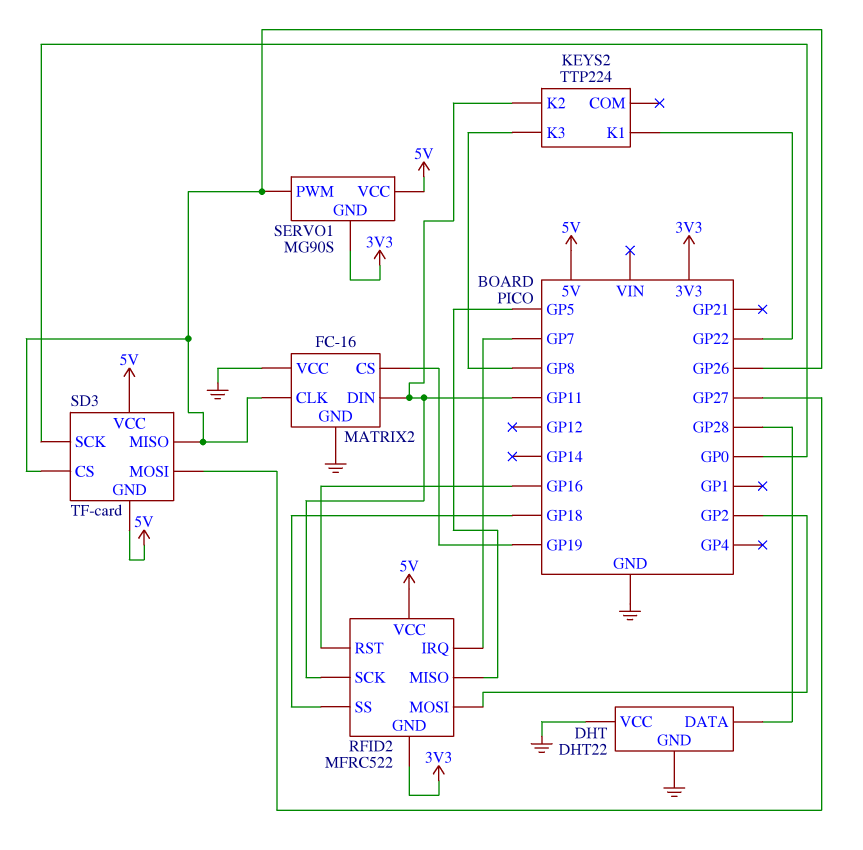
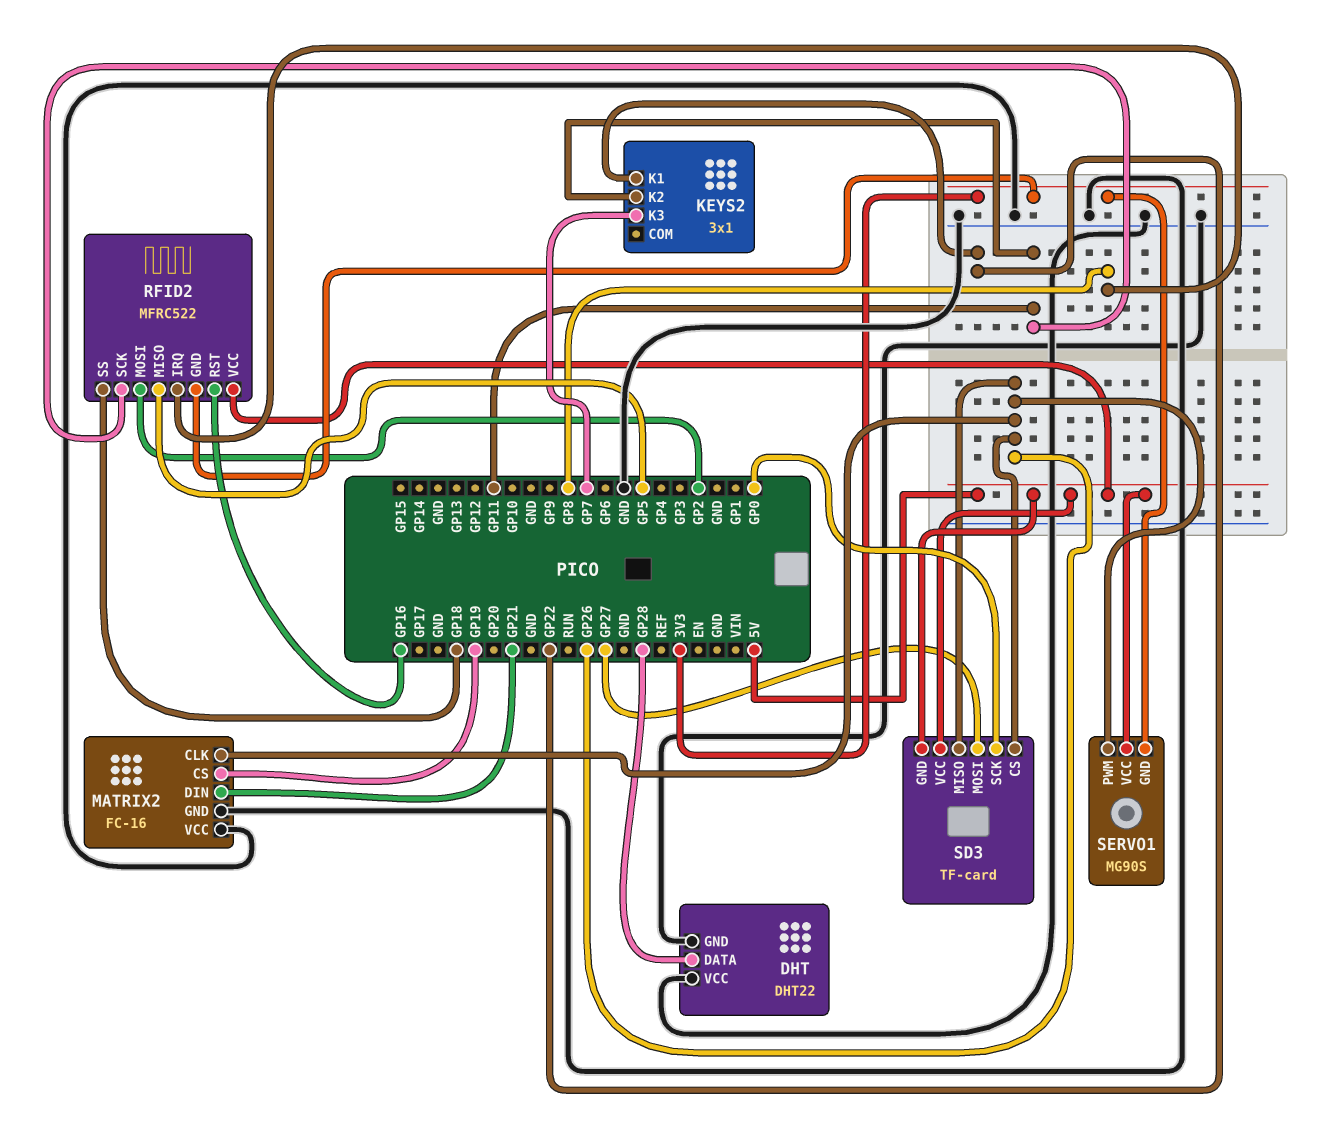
KEYS2: TTP224 -> 3x1
KEYS2 pin K3: GP8 -> GP7
MATRIX2 pin DIN: GP11 -> GP21
RFID2 pin IRQ: GP7 -> GP8

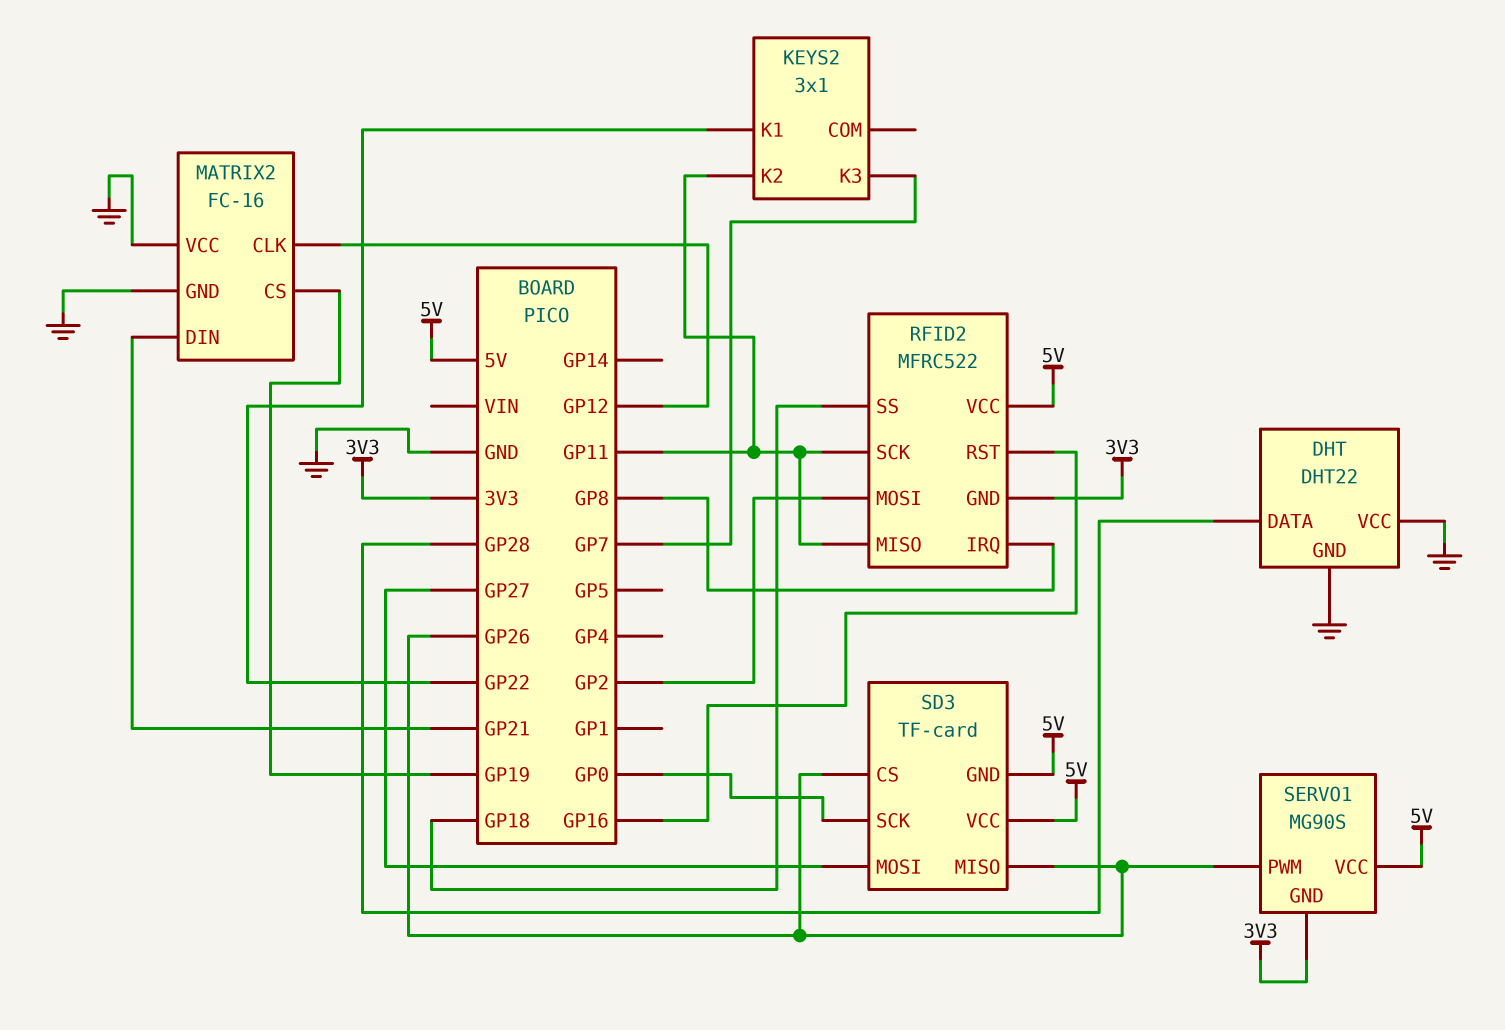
MATRIX2 pin CLK: GP26 -> GP12
RFID2 pin MISO: GP5 -> GP11

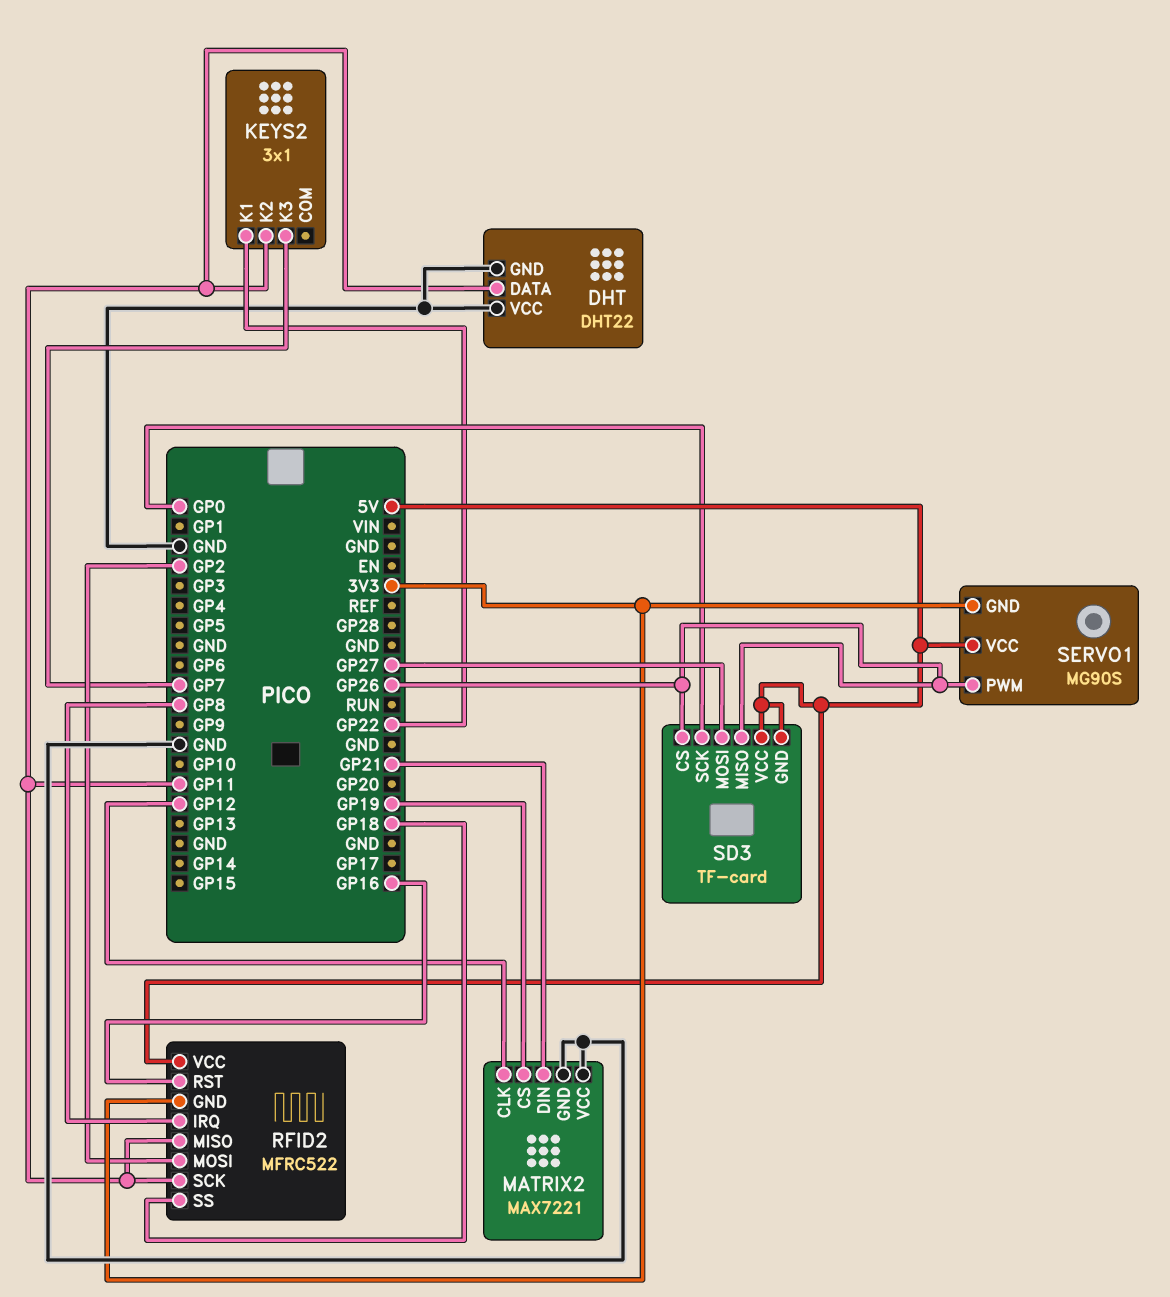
DHT pin DATA: GP28 -> GP11
MATRIX2: FC-16 -> MAX7221

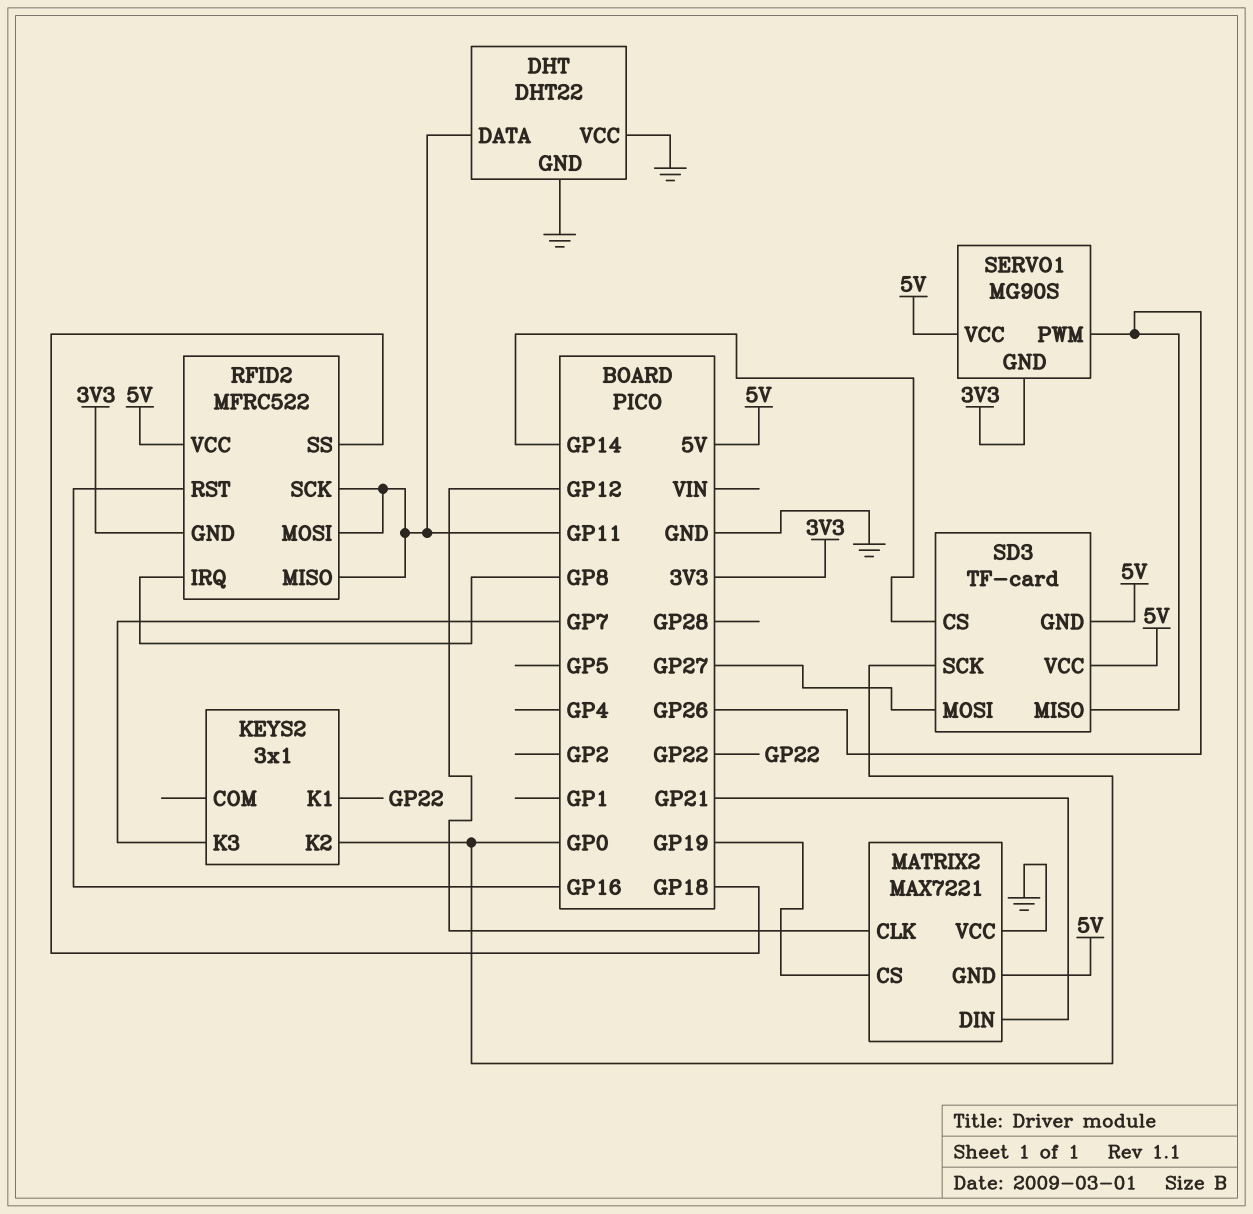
KEYS2 pin K2: GP11 -> GP0
MATRIX2 pin GND: GND -> 5V
RFID2 pin MOSI: GP2 -> GP11
SD3 pin CS: GP26 -> GP14

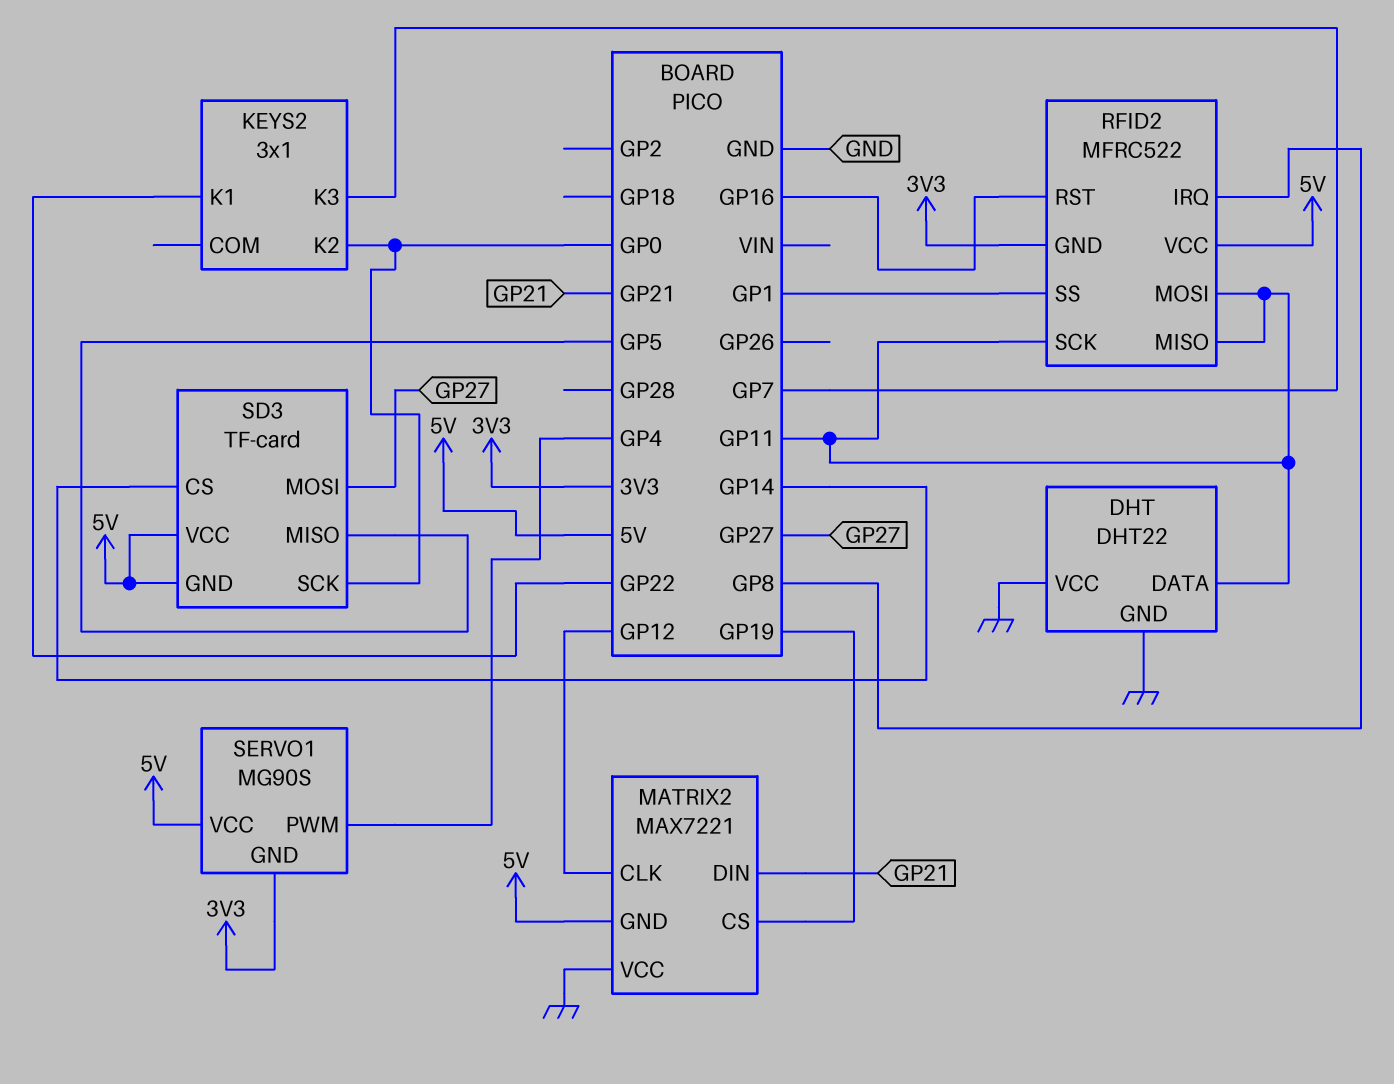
RFID2 pin SS: GP18 -> GP1
SD3 pin MISO: GP26 -> GP5
SERVO1 pin PWM: GP26 -> GP4

